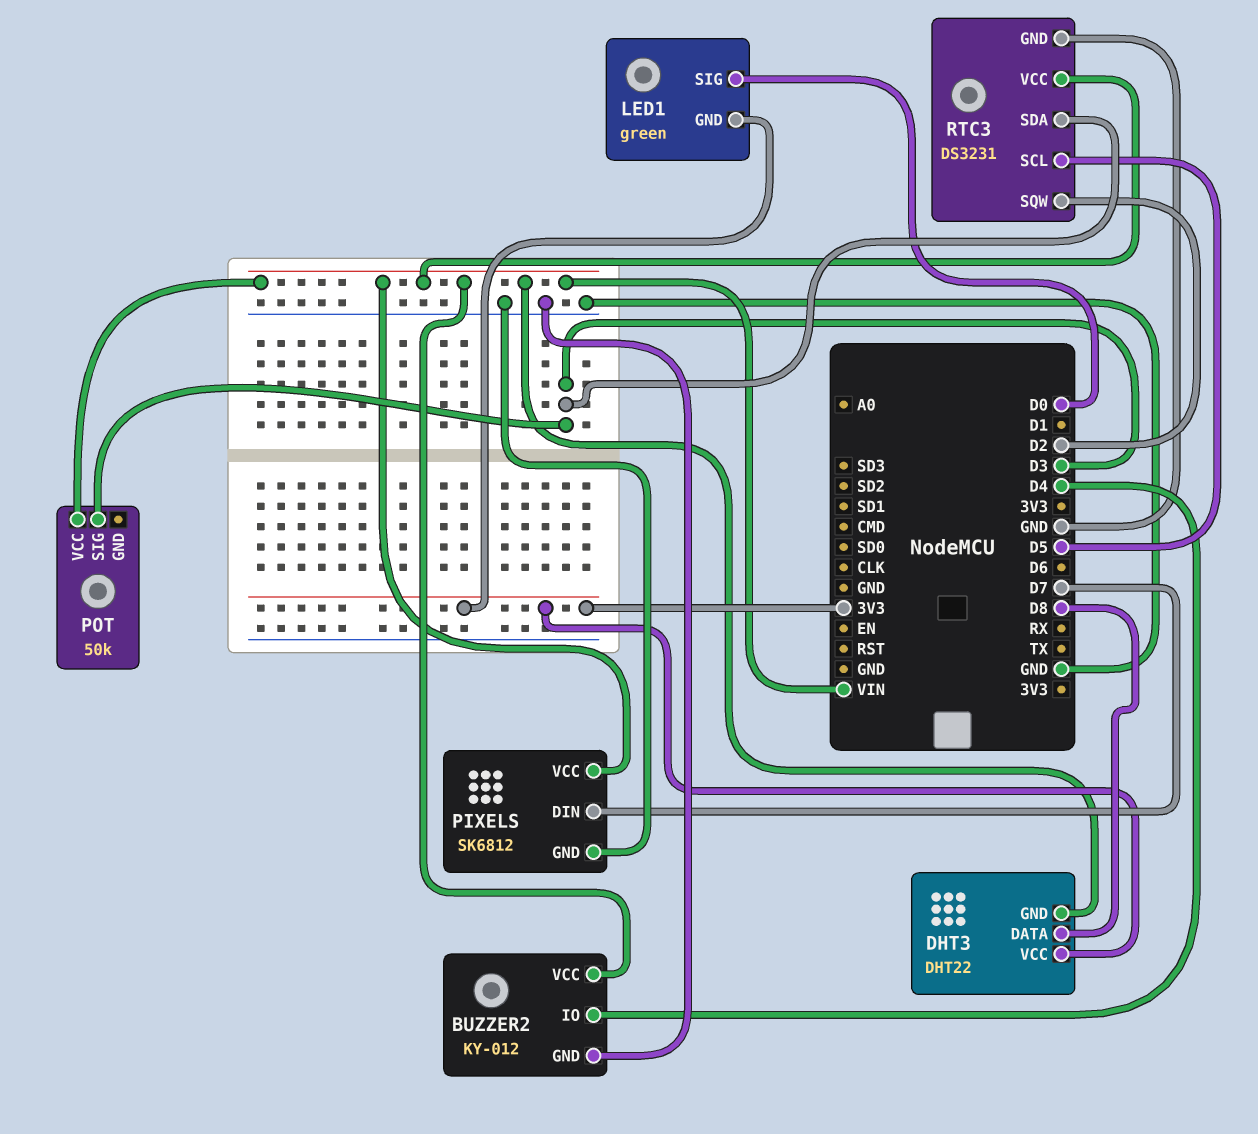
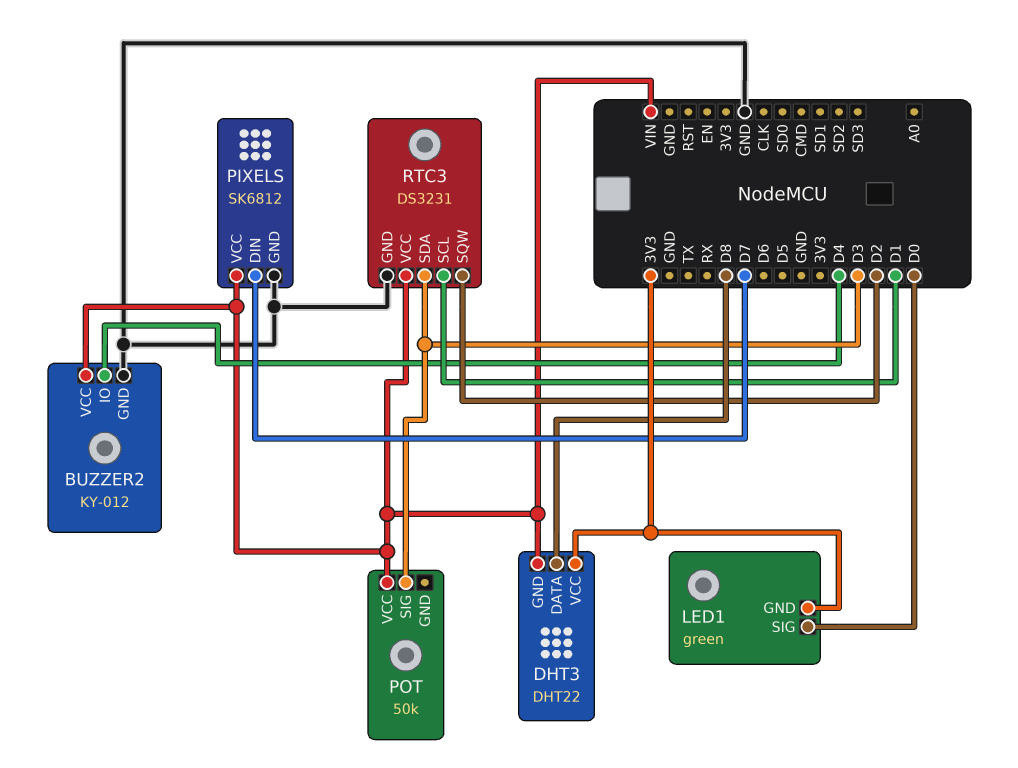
RTC3 pin SCL: D5 -> D1

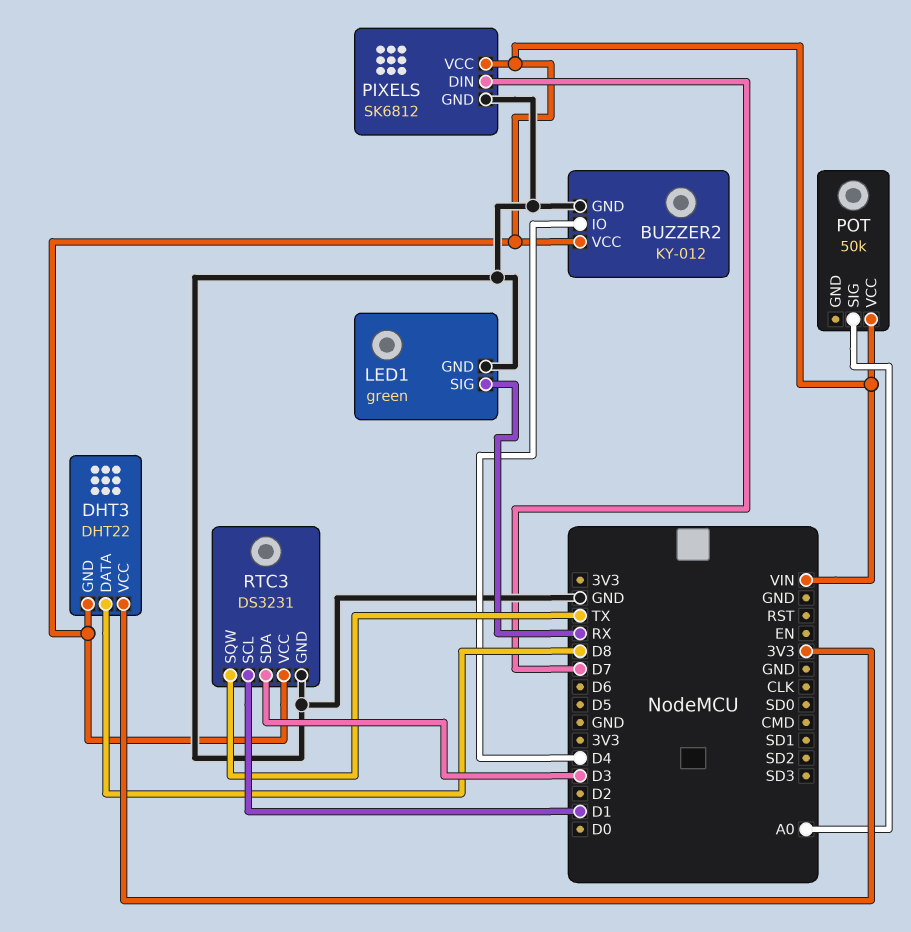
LED1 pin GND: 3V3 -> GND
LED1 pin SIG: D0 -> RX
POT pin SIG: D3 -> A0
RTC3 pin SQW: D2 -> TX

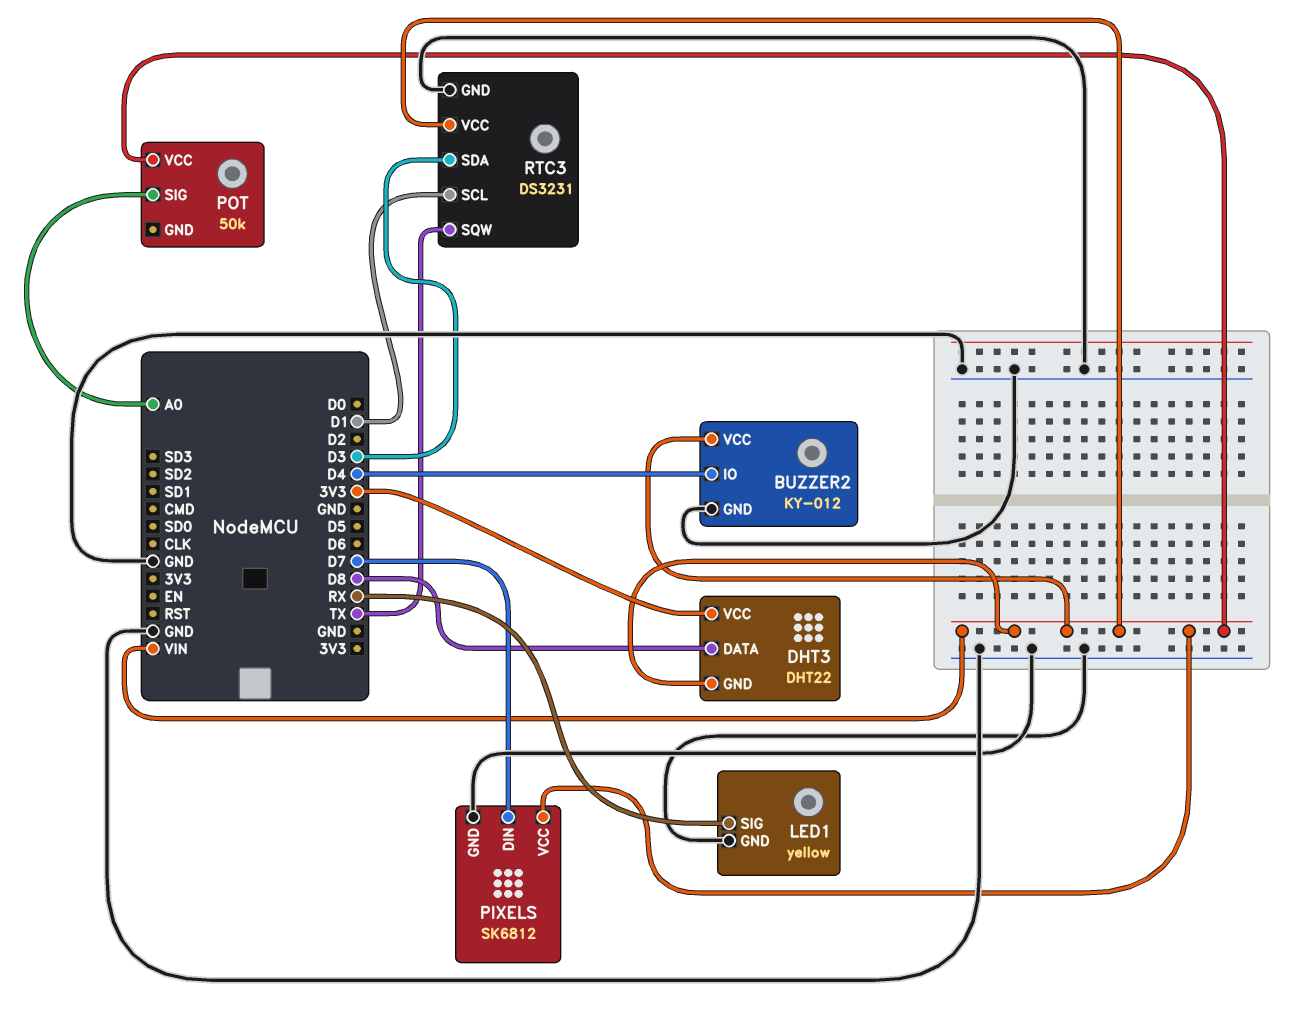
LED1: green -> yellow

